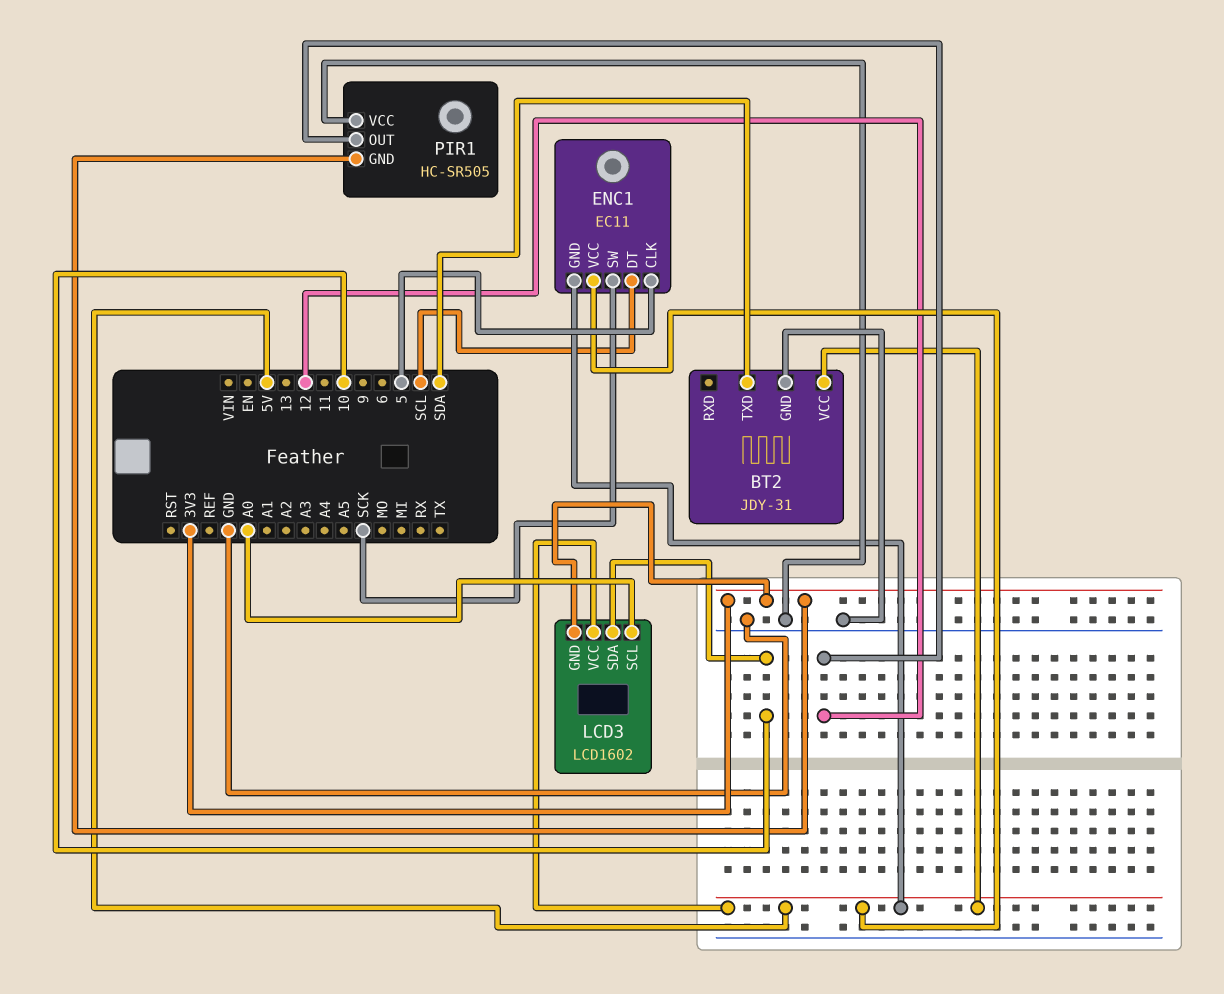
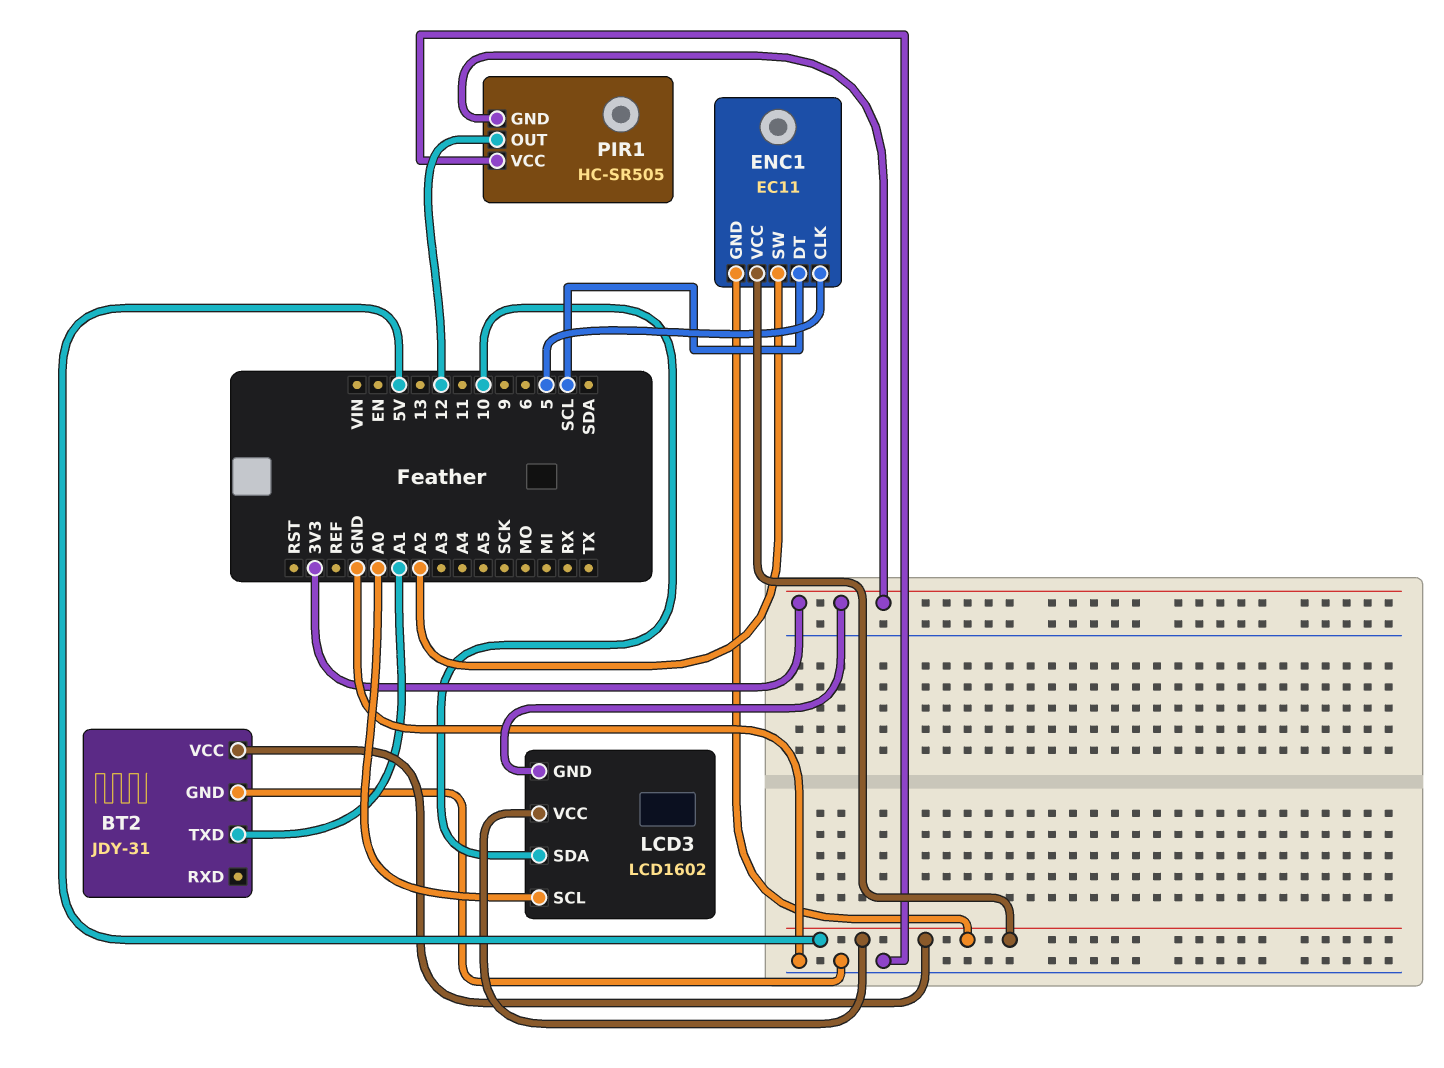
BT2 pin TXD: SDA -> A1
ENC1 pin SW: SCK -> A2

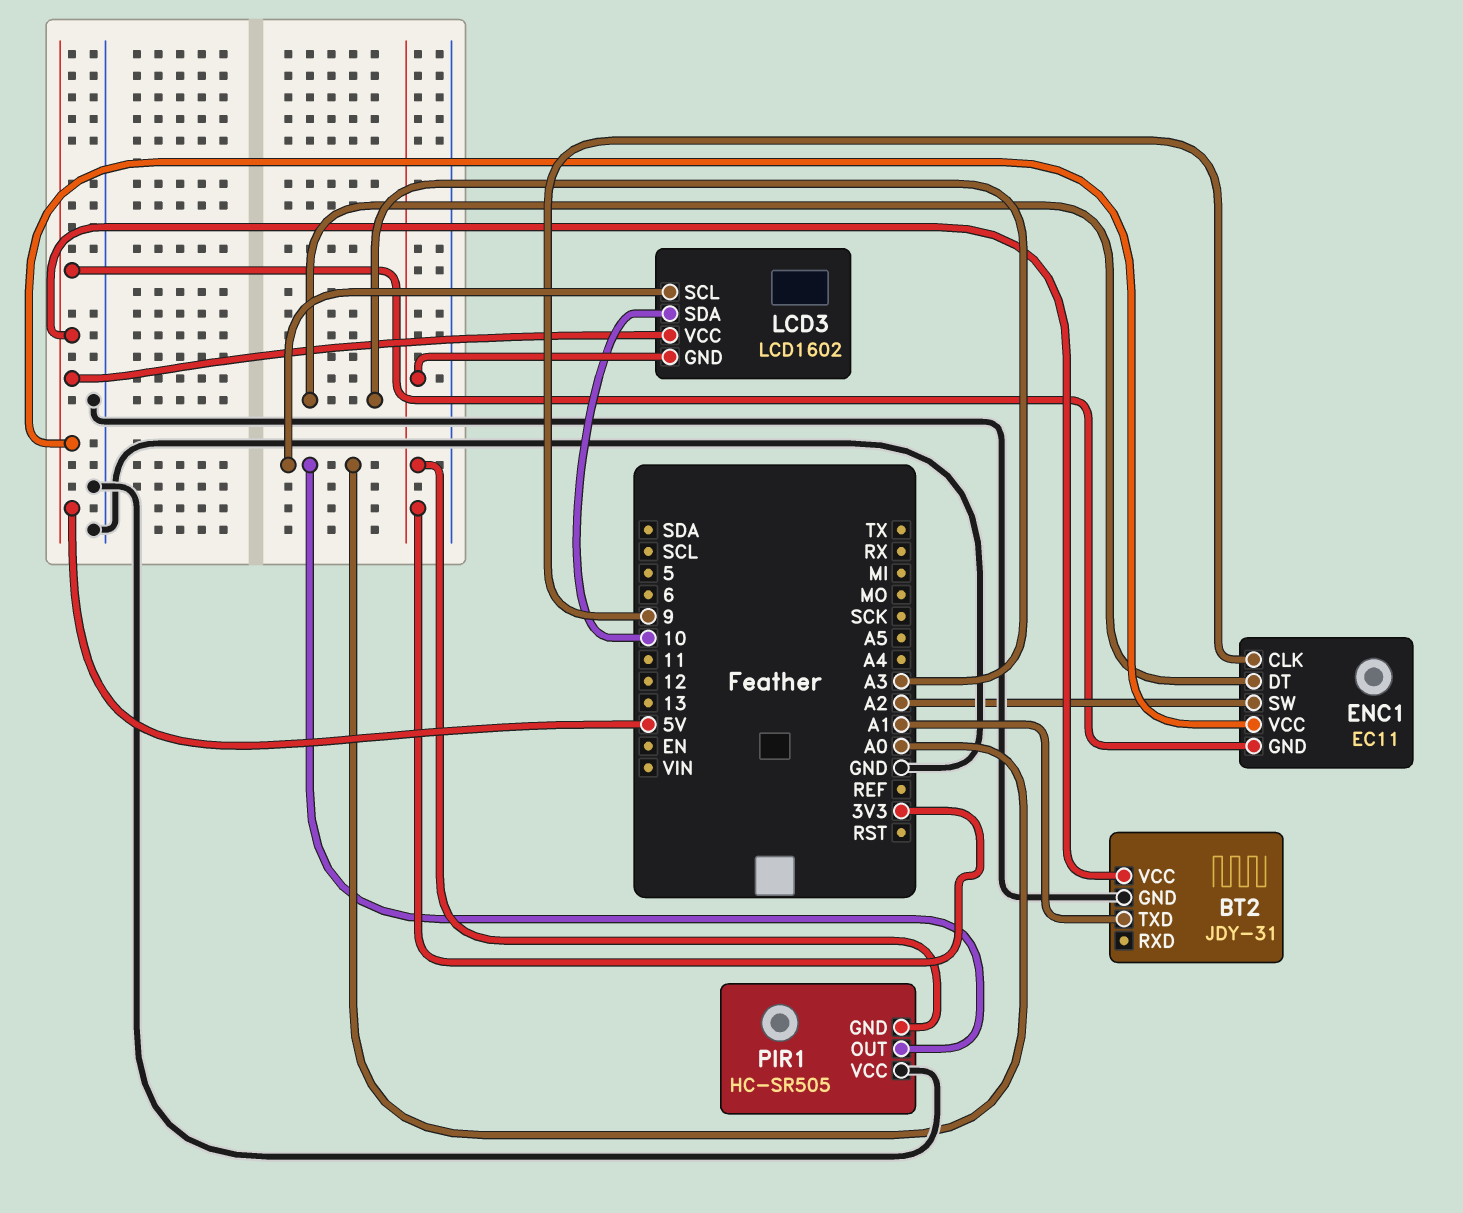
ENC1 pin CLK: 5 -> 9
ENC1 pin DT: SCL -> A3
PIR1 pin OUT: 12 -> A0

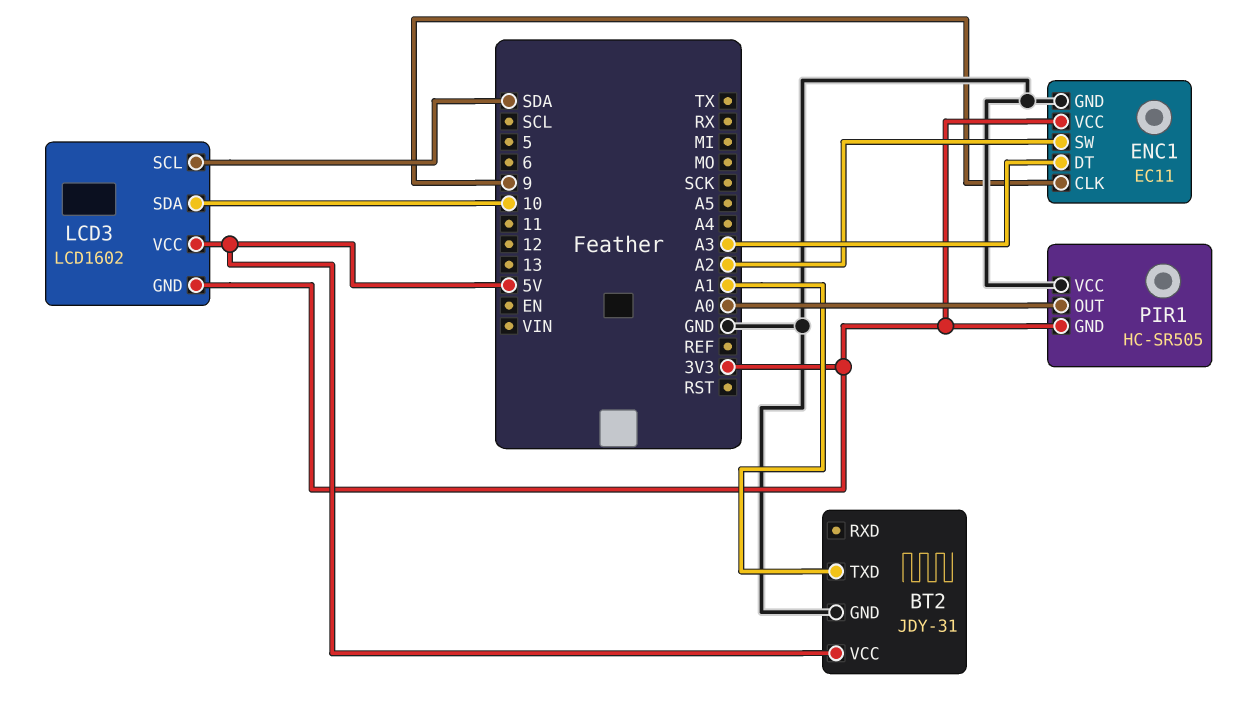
ENC1 pin GND: 5V -> GND
ENC1 pin VCC: 5V -> 3V3
LCD3 pin SCL: A0 -> SDA

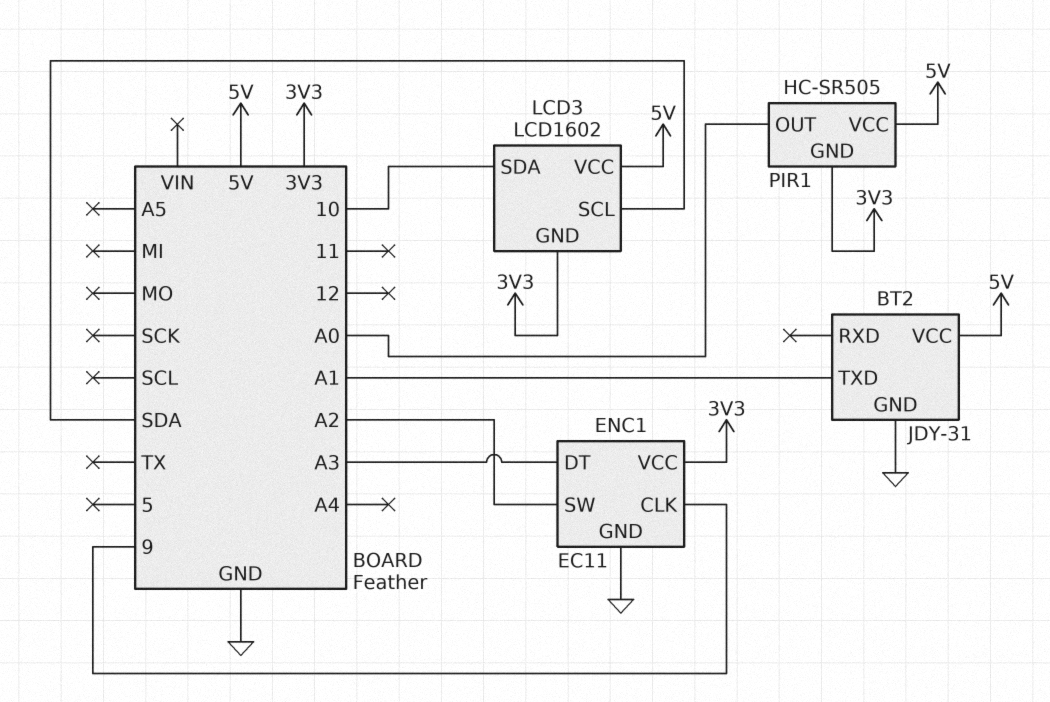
PIR1 pin VCC: GND -> 5V

